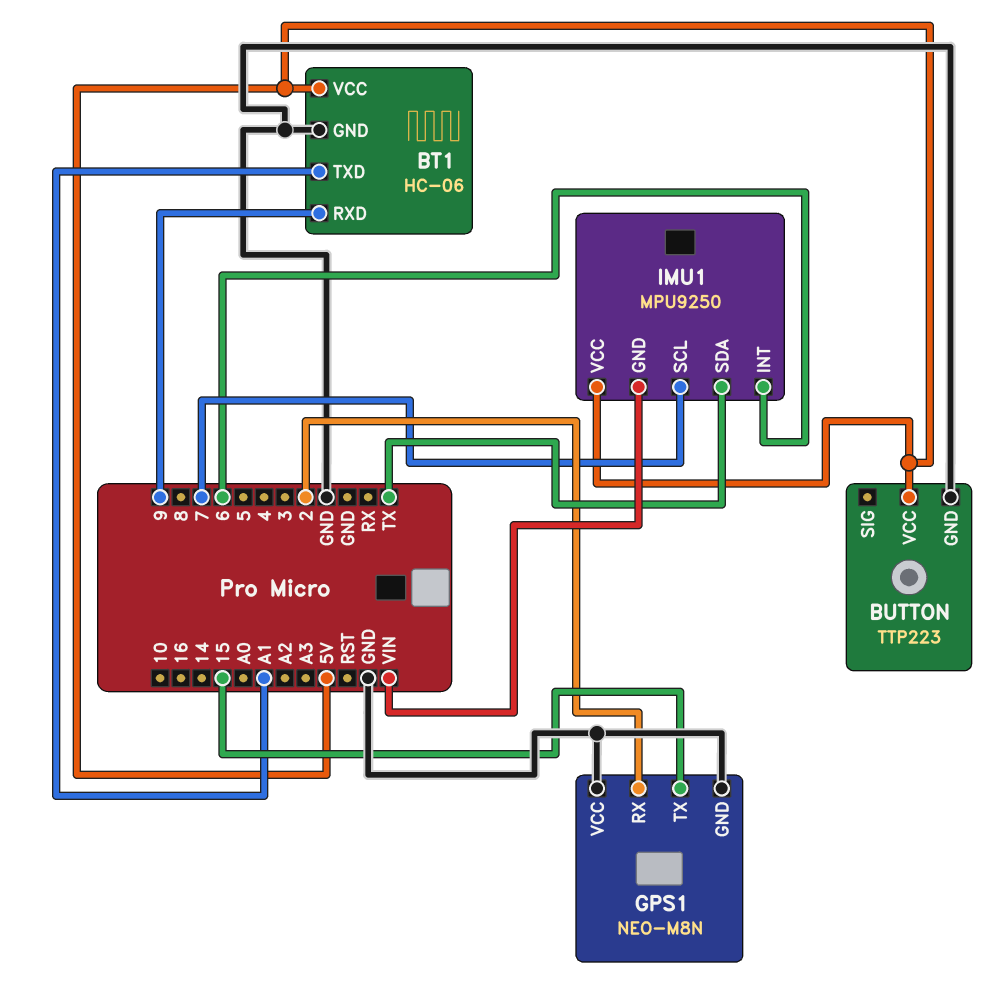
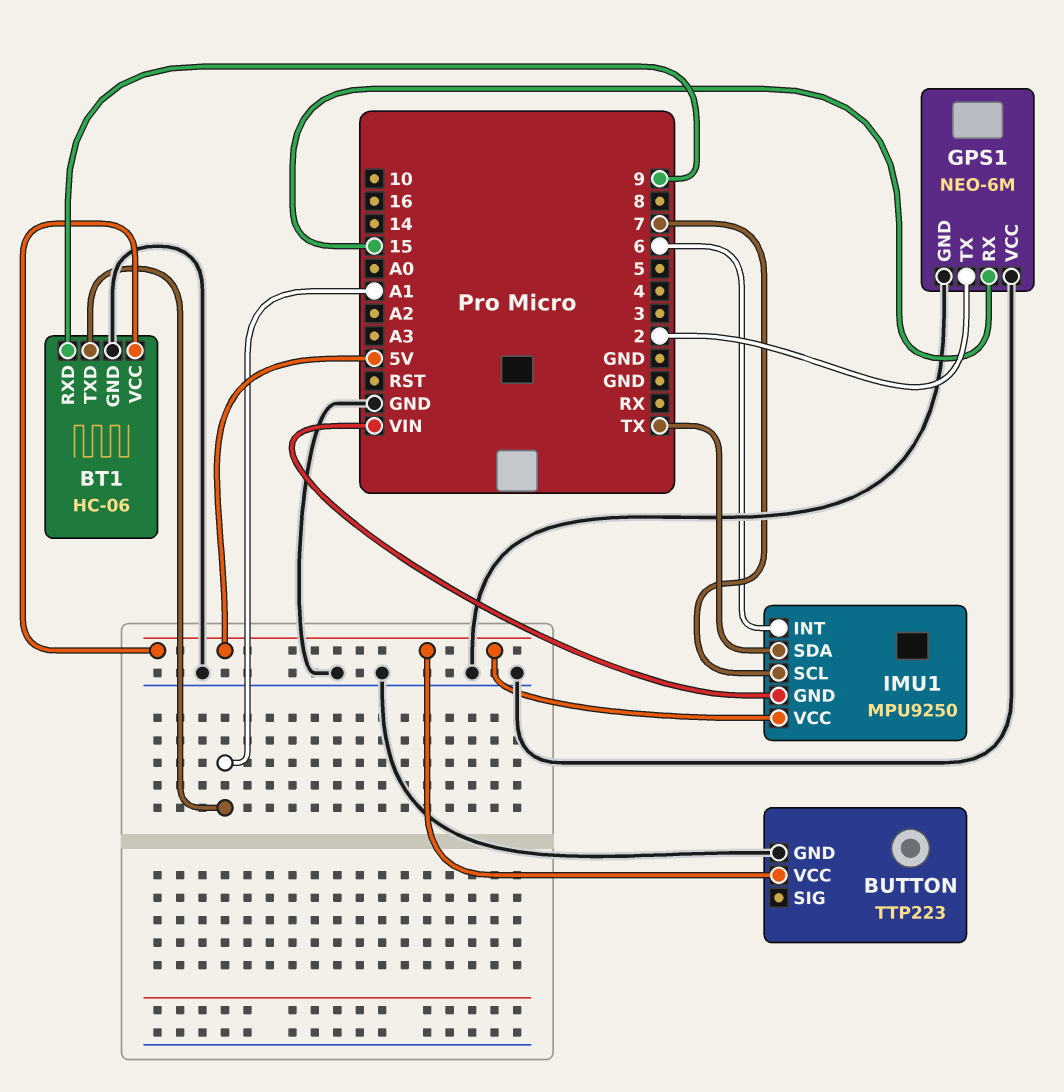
GPS1: NEO-M8N -> NEO-6M
GPS1 pin RX: 2 -> 15
GPS1 pin TX: 15 -> 2

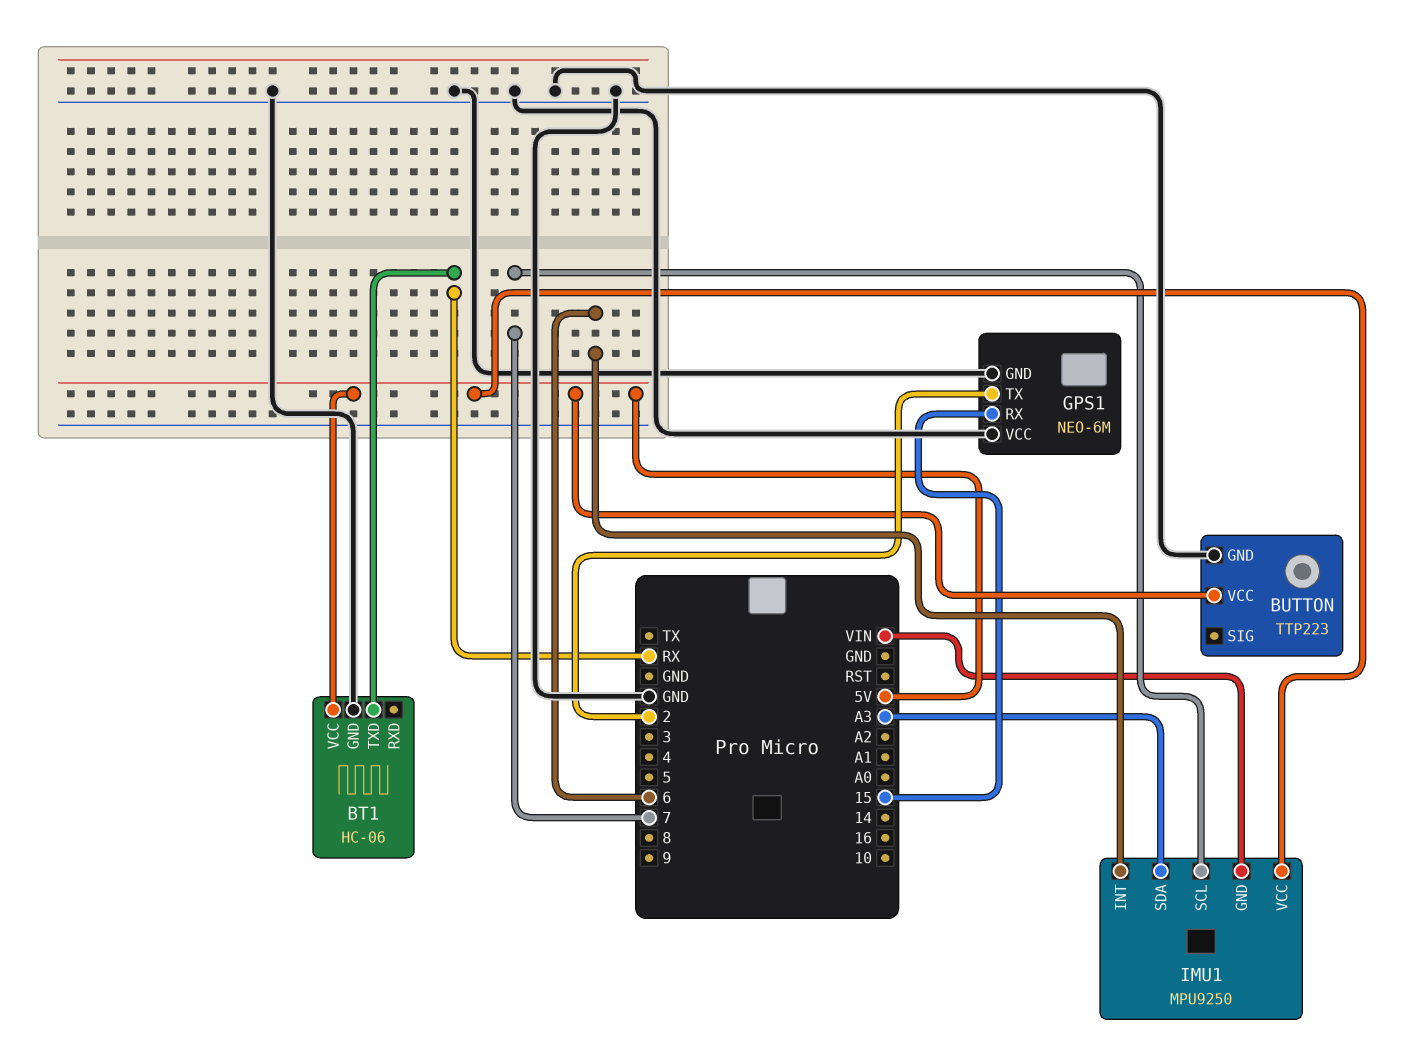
BT1 pin RXD: 9 -> none
BT1 pin TXD: A1 -> RX
IMU1 pin SDA: TX -> A3

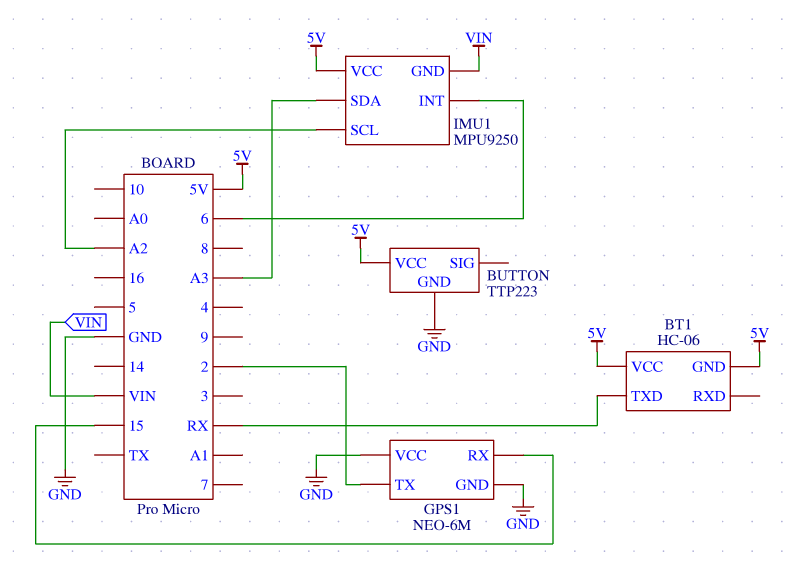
BT1 pin GND: GND -> 5V
IMU1 pin SCL: 7 -> A2

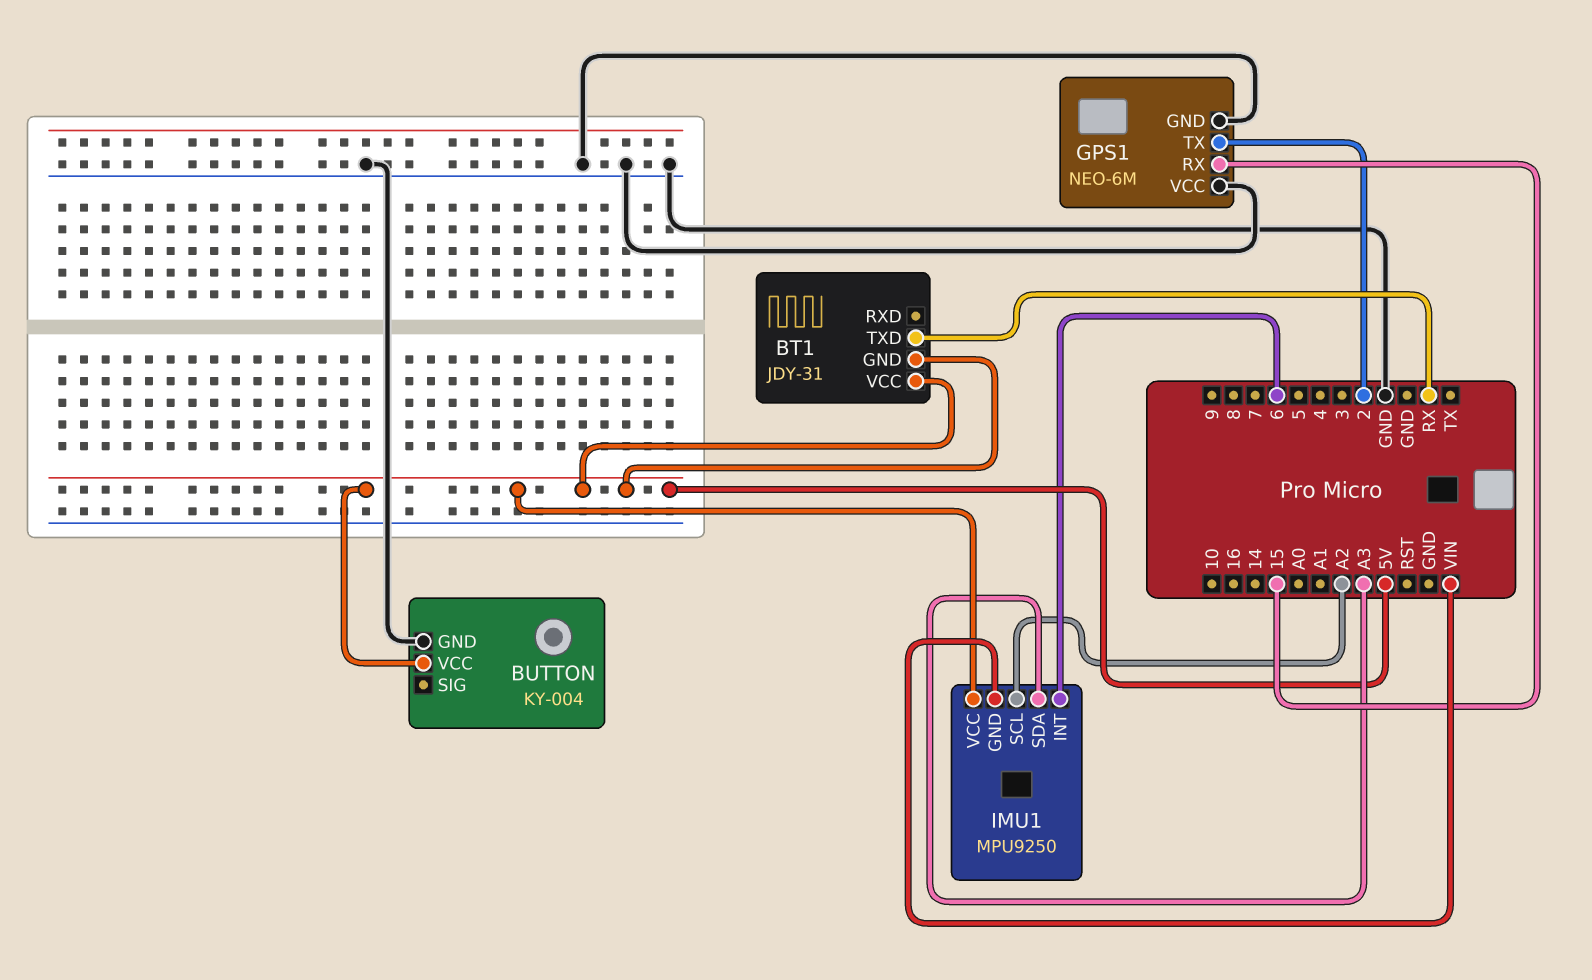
BT1: HC-06 -> JDY-31
BUTTON: TTP223 -> KY-004

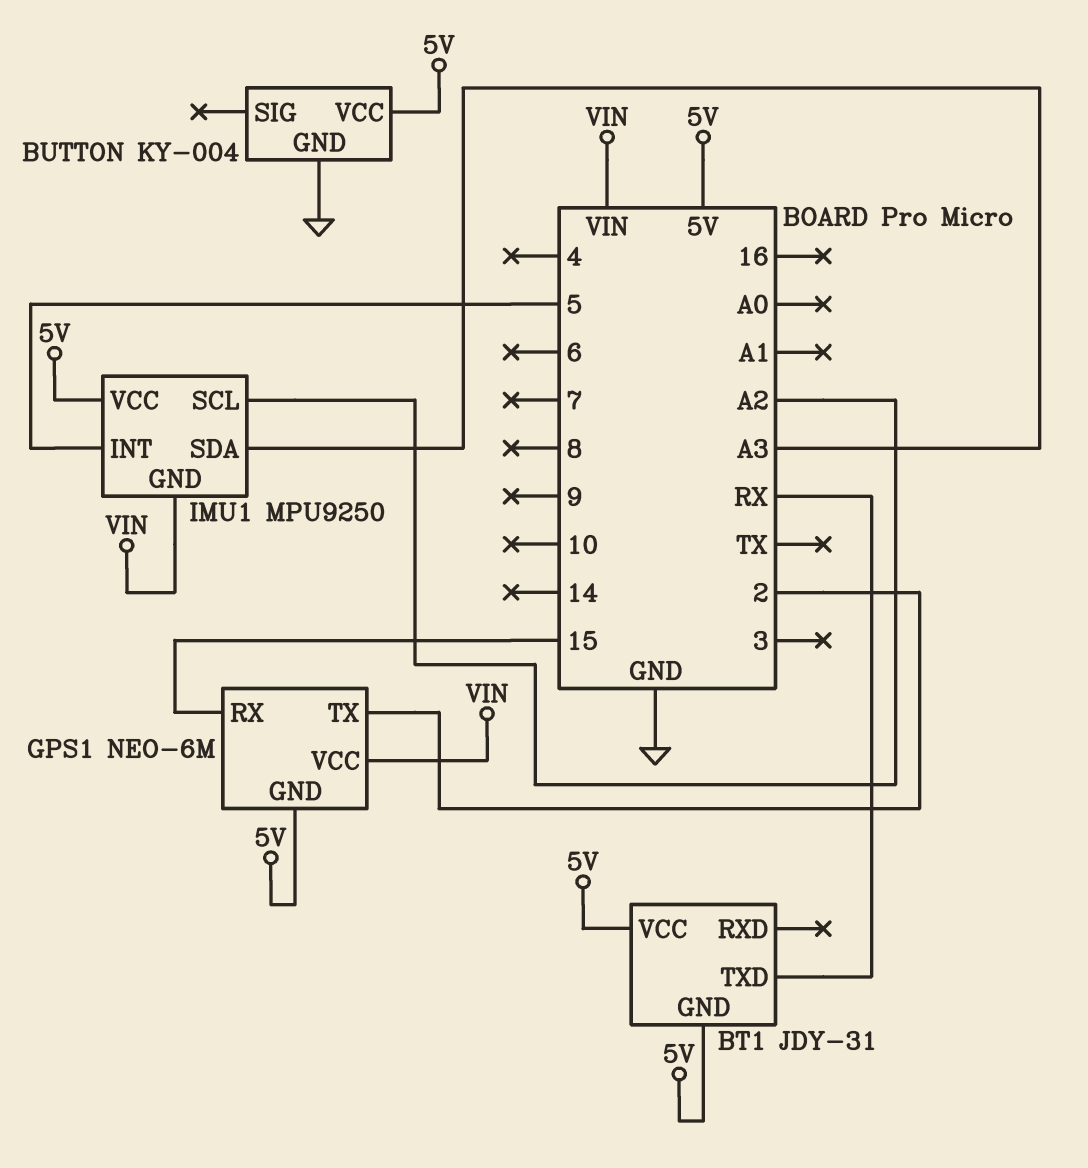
GPS1 pin GND: GND -> 5V
GPS1 pin VCC: GND -> VIN
IMU1 pin INT: 6 -> 5

